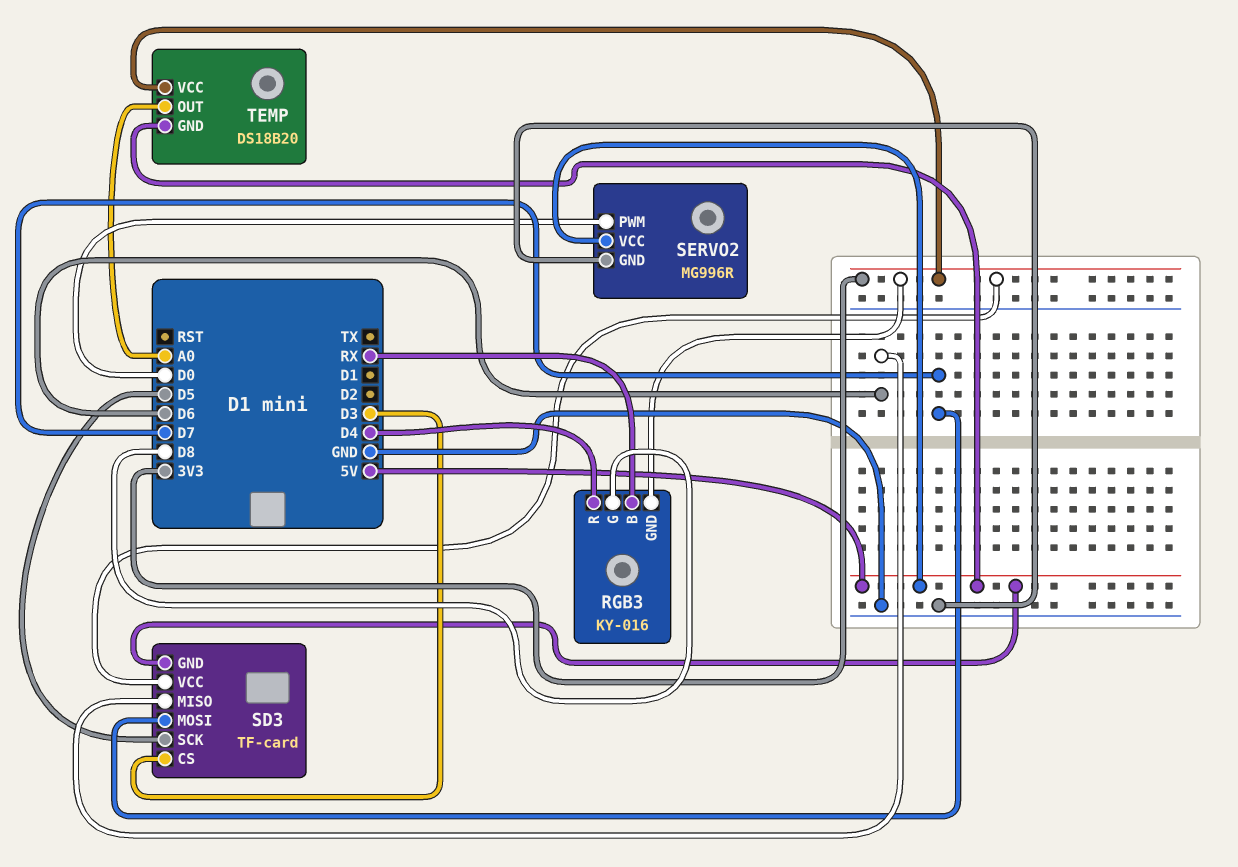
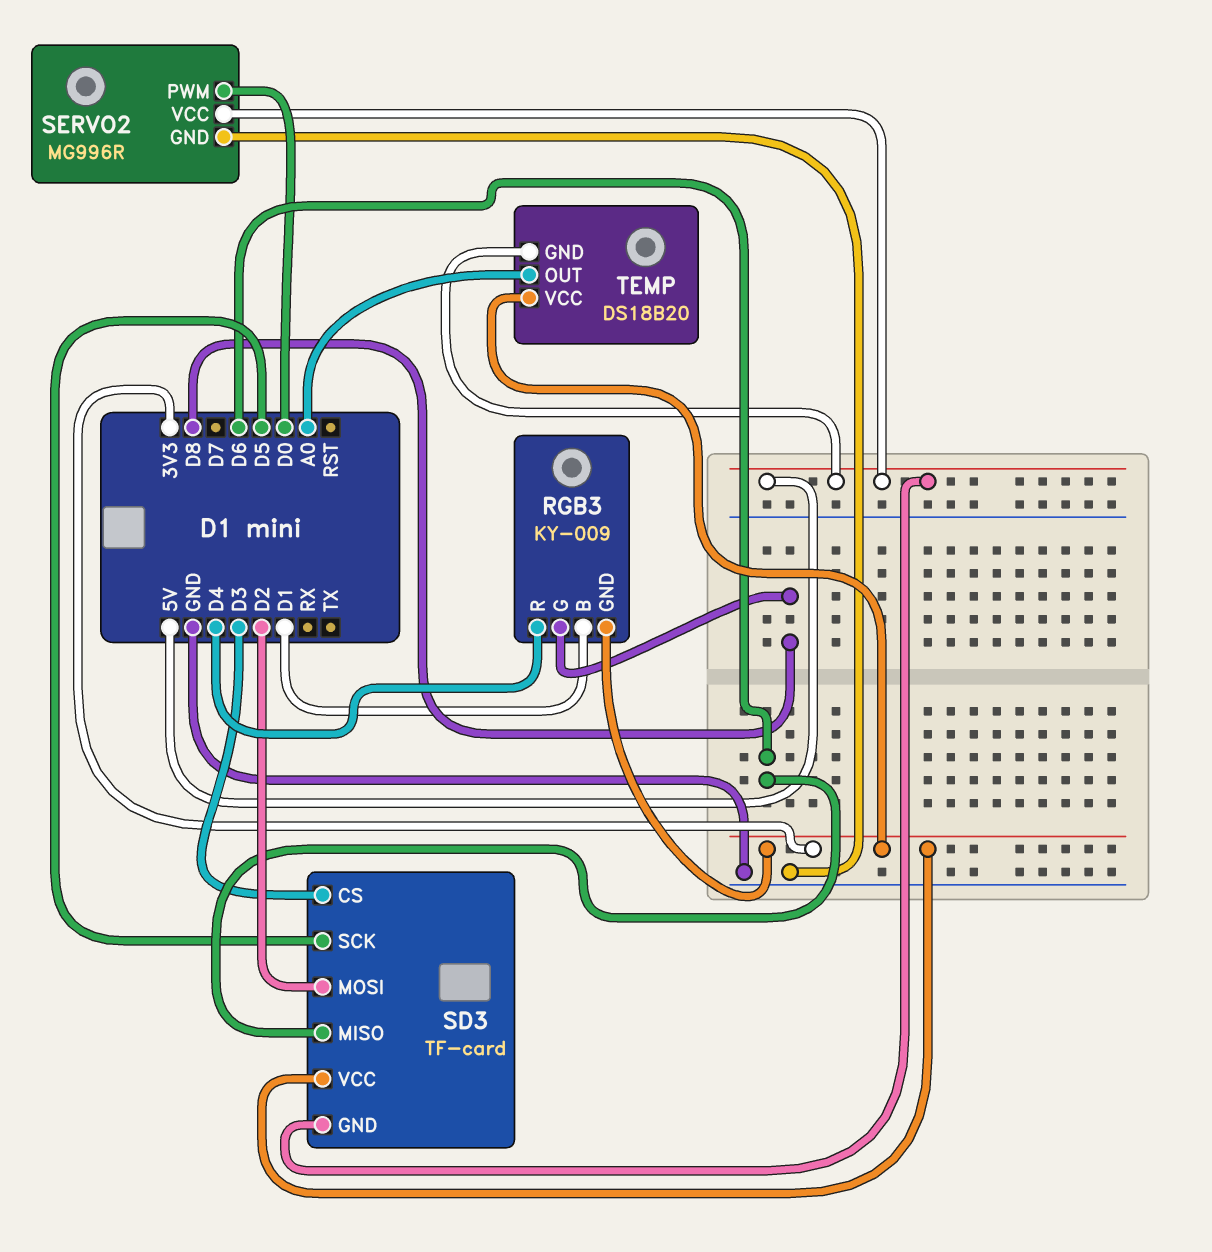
RGB3: KY-016 -> KY-009
RGB3 pin B: RX -> D1
SD3 pin MOSI: D7 -> D2

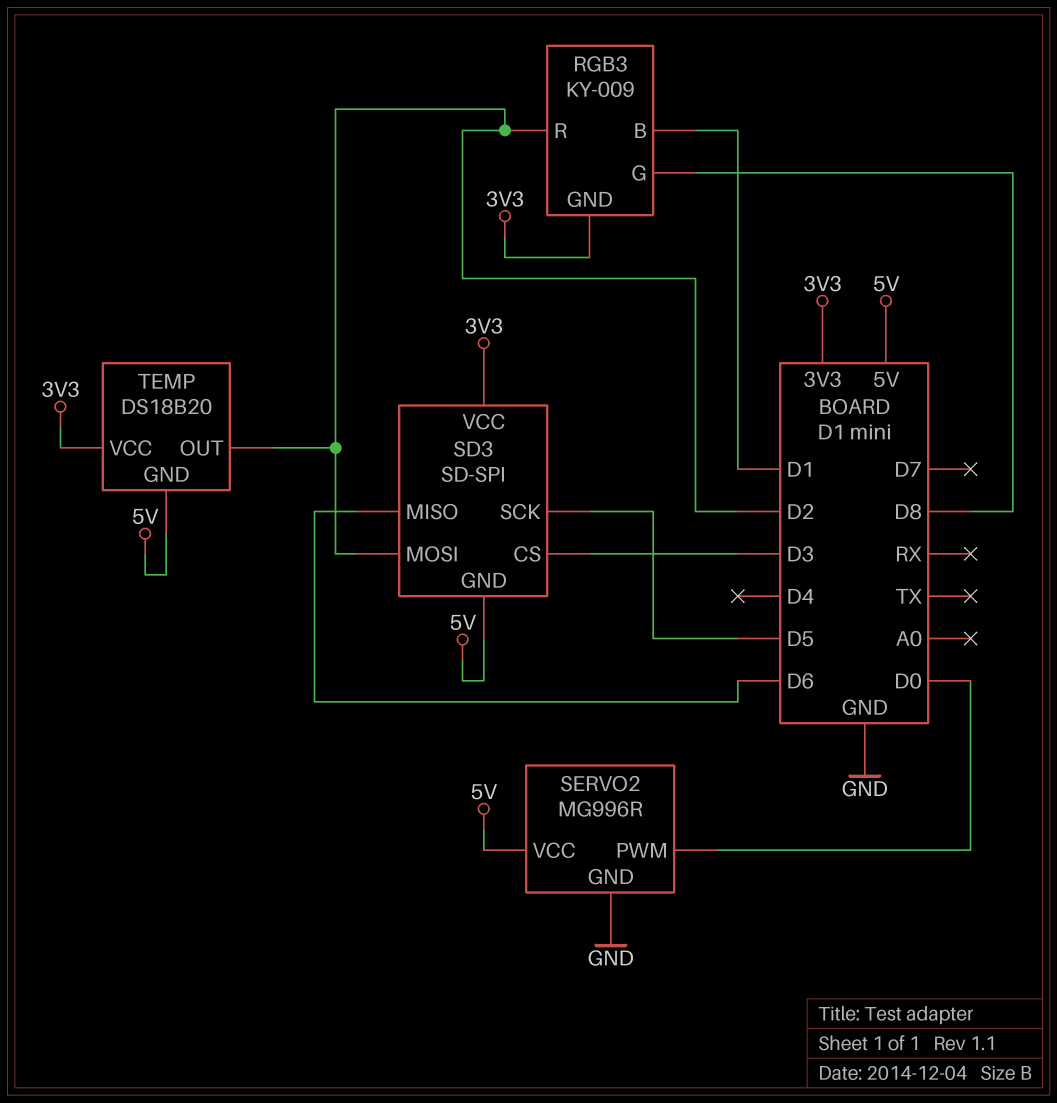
RGB3 pin R: D4 -> D2
SD3: TF-card -> SD-SPI
TEMP pin OUT: A0 -> D2

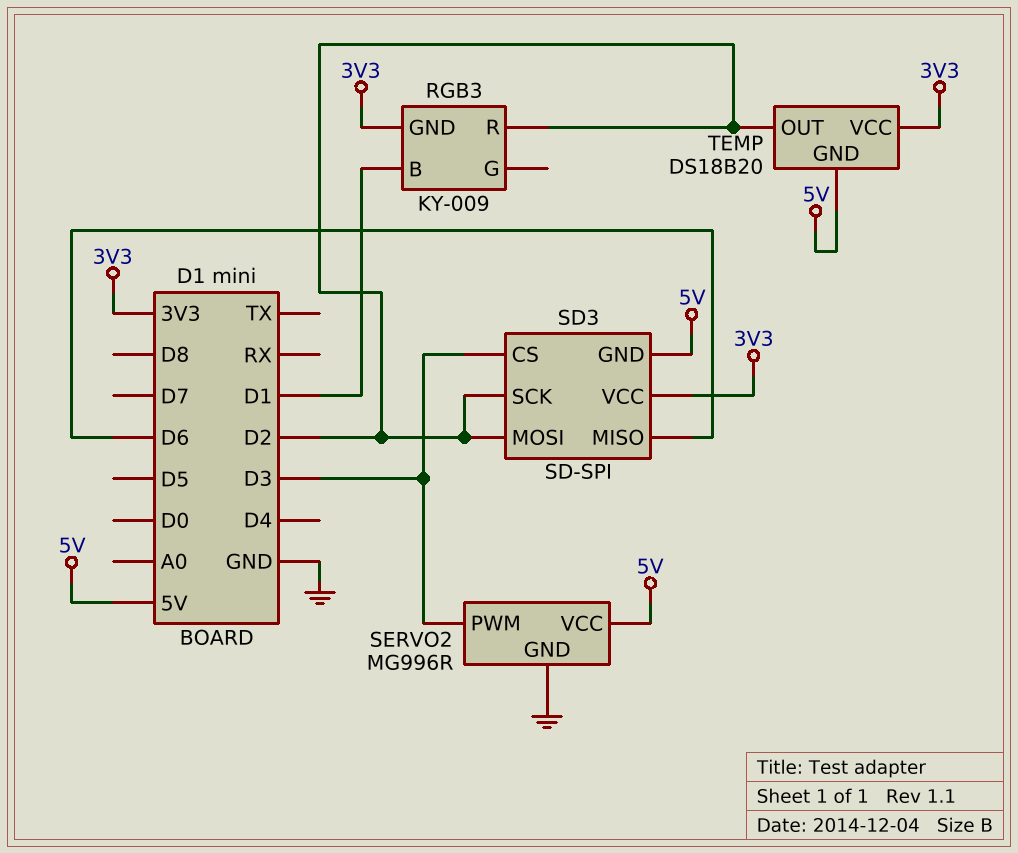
RGB3 pin G: D8 -> none
SD3 pin SCK: D5 -> D2
SERVO2 pin PWM: D0 -> D3

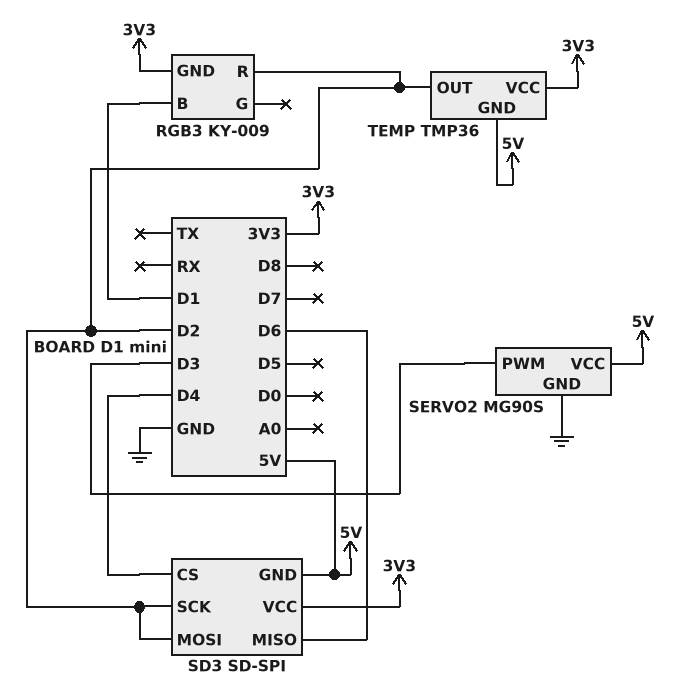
SD3 pin CS: D3 -> D4
SERVO2: MG996R -> MG90S
TEMP: DS18B20 -> TMP36

